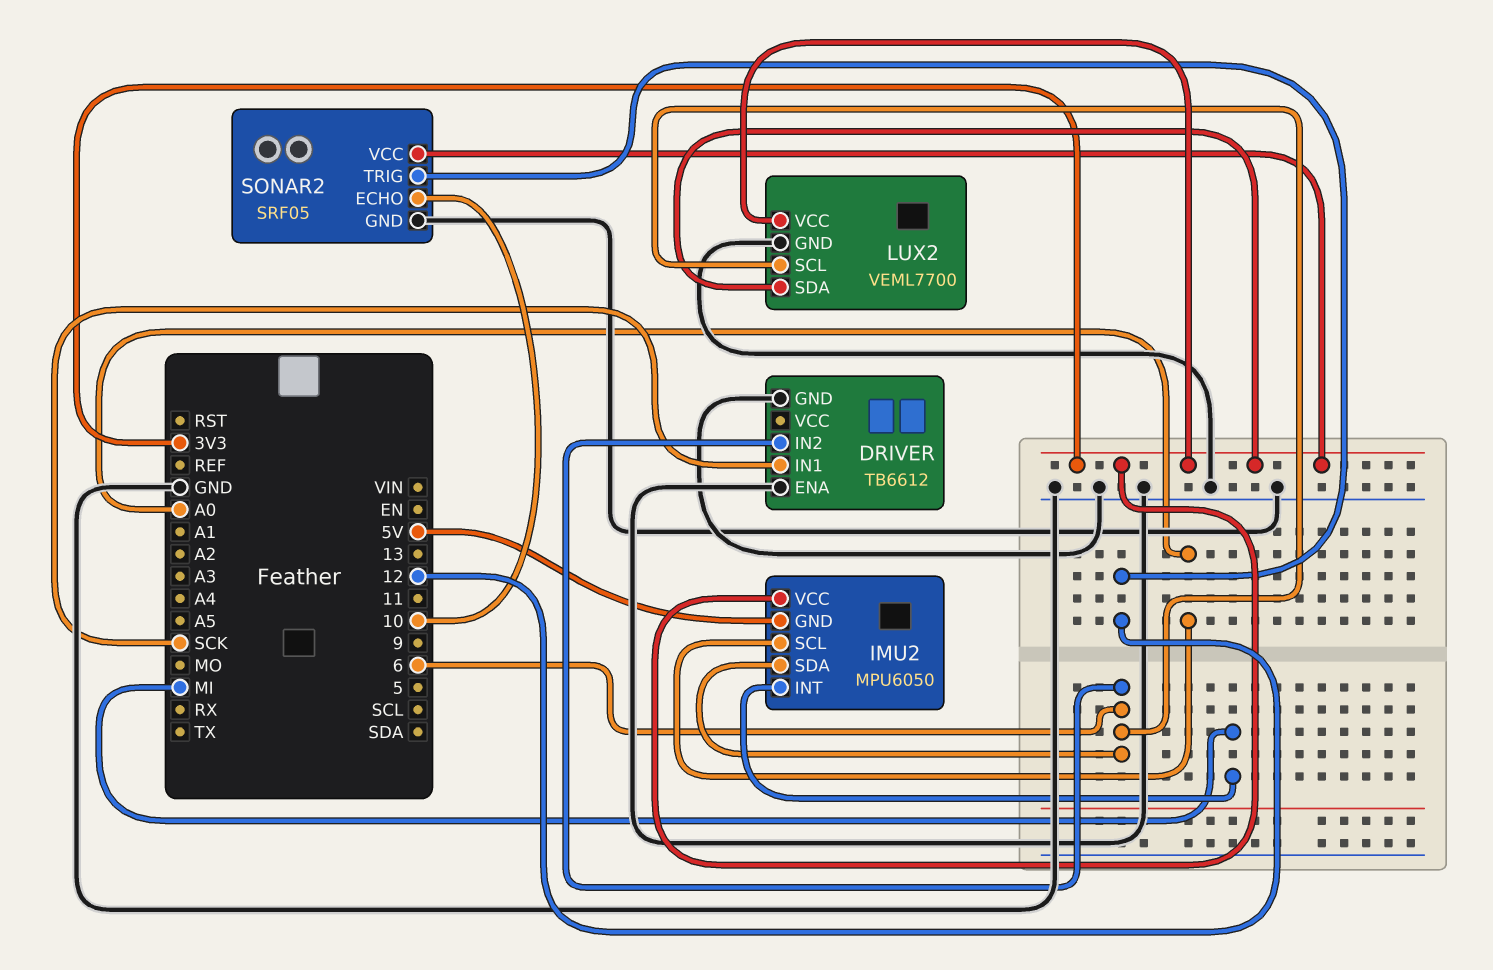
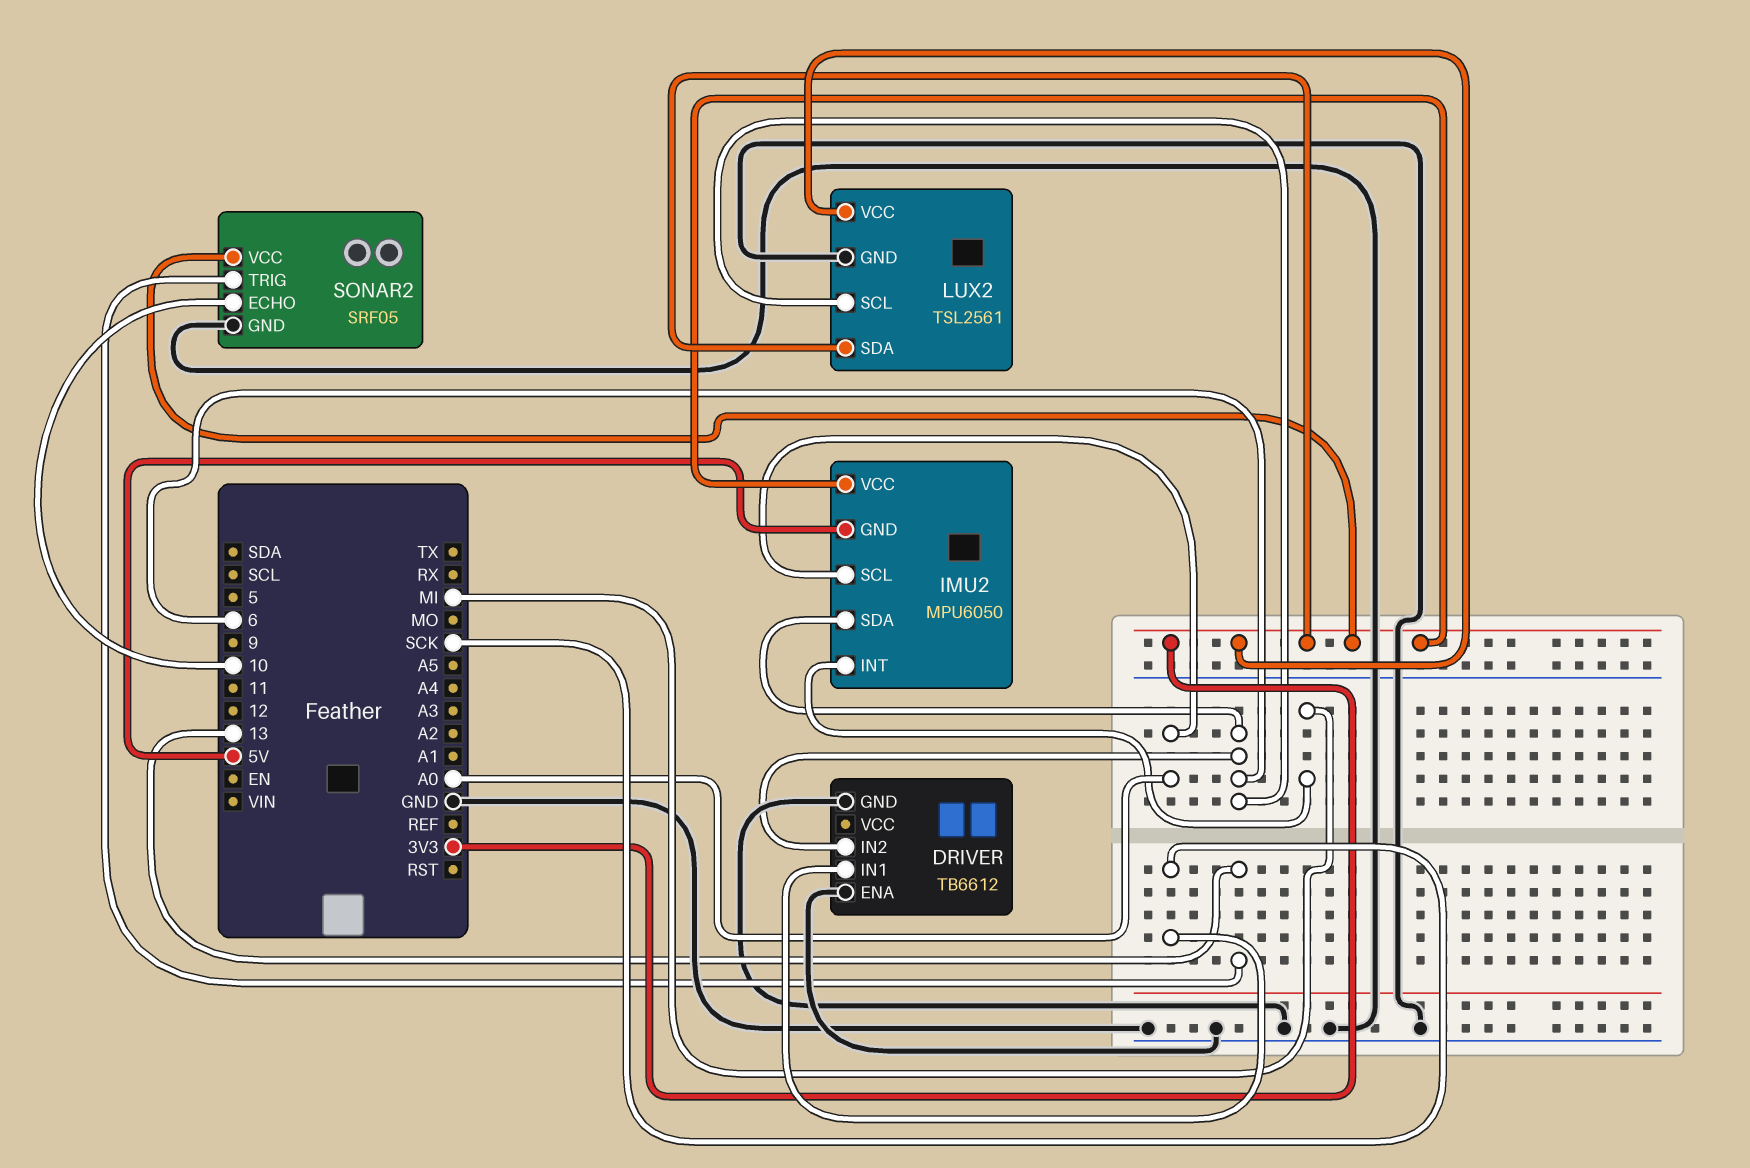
LUX2: VEML7700 -> TSL2561
SONAR2 pin TRIG: 12 -> 13

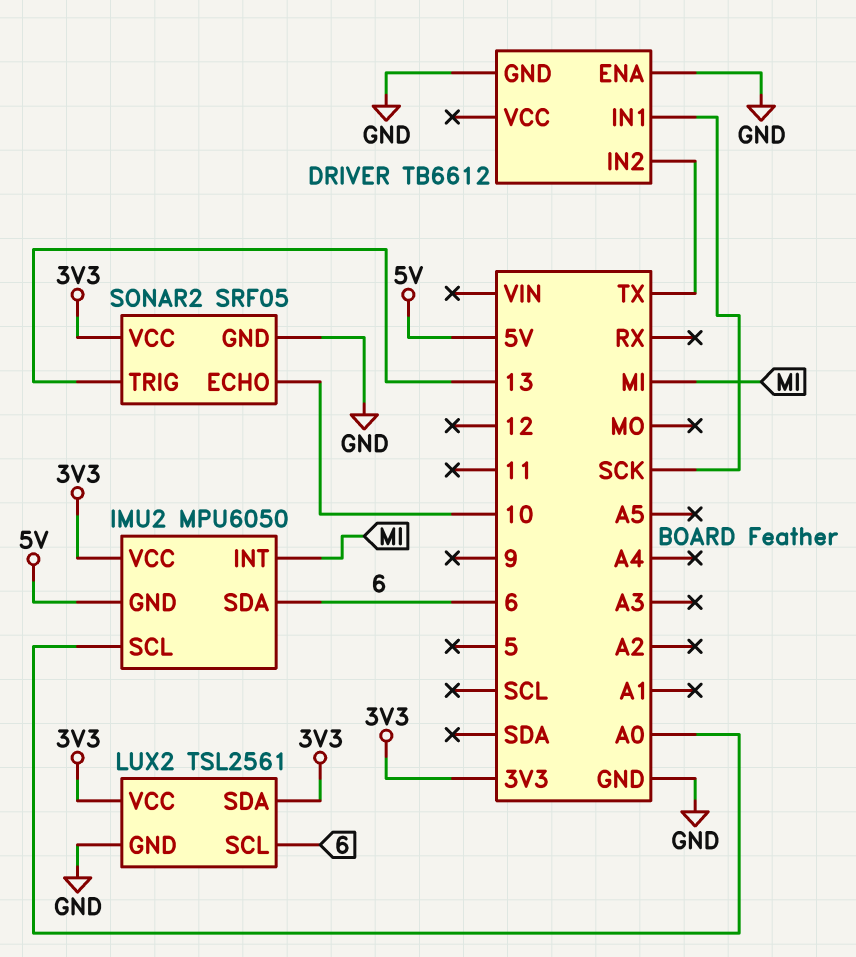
DRIVER pin IN2: 6 -> TX

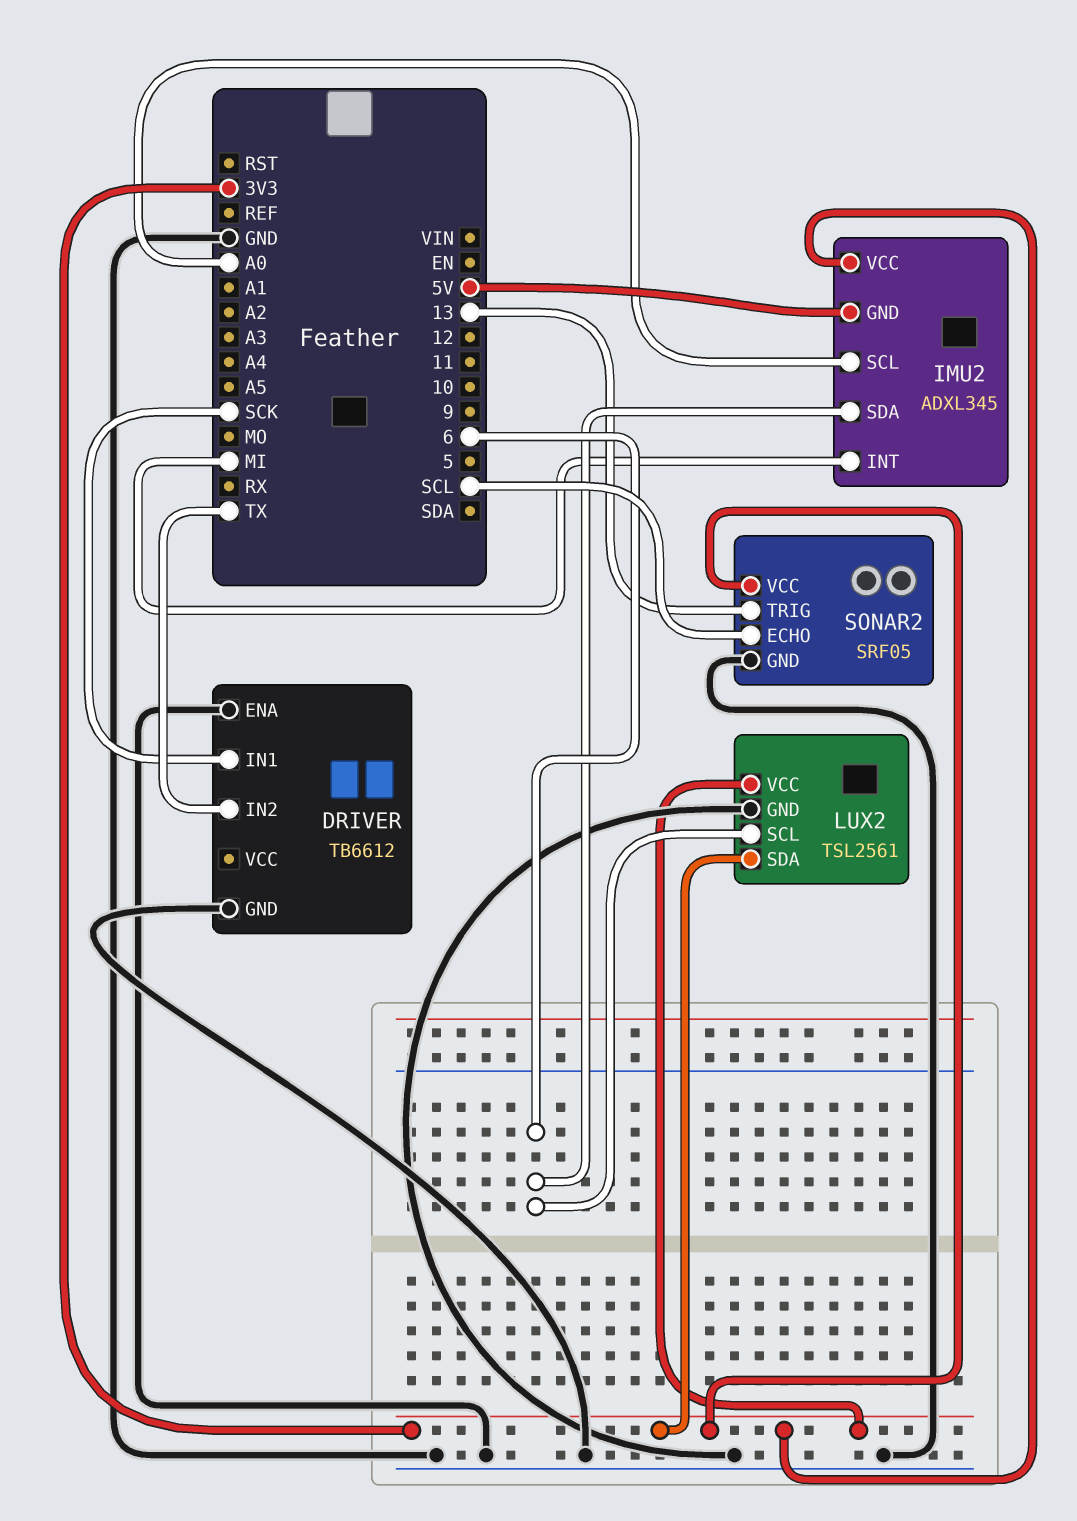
IMU2: MPU6050 -> ADXL345
SONAR2 pin ECHO: 10 -> SCL

